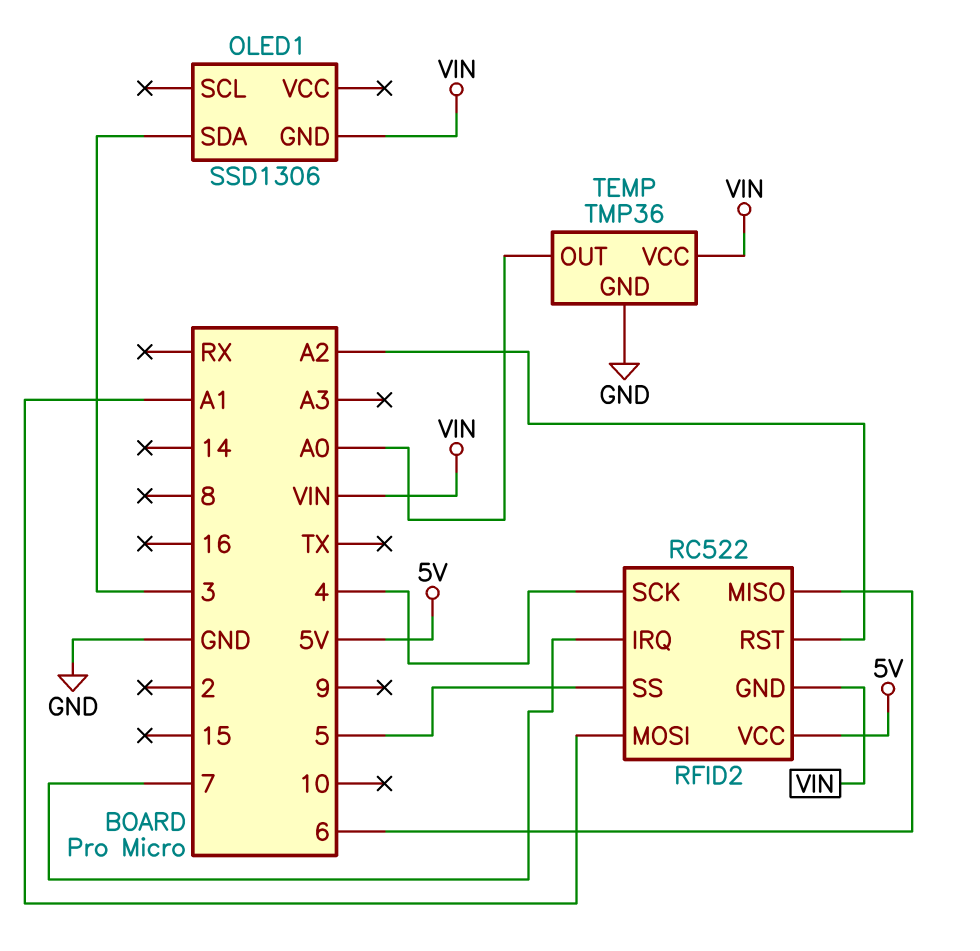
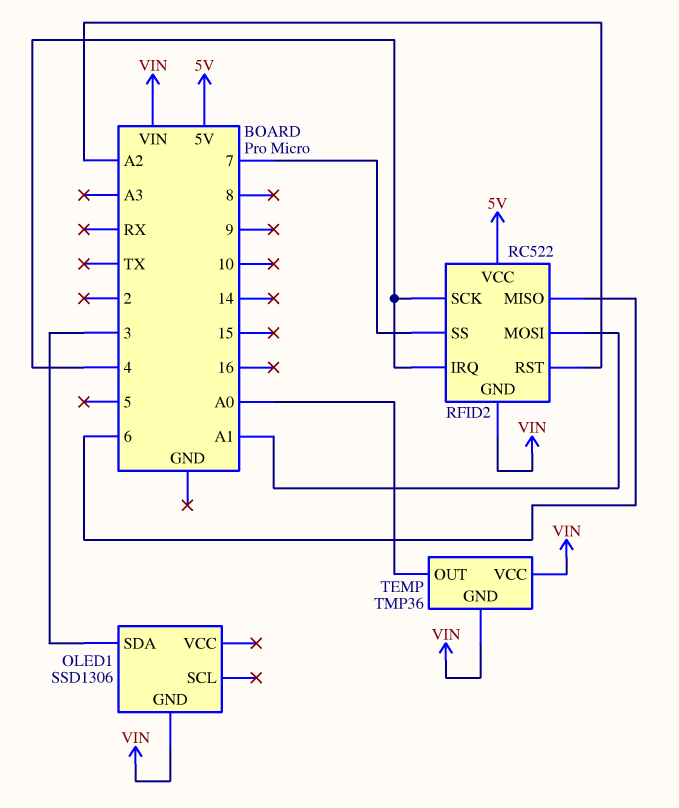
RFID2 pin IRQ: 7 -> 4
RFID2 pin SS: 5 -> 7
TEMP pin GND: GND -> VIN

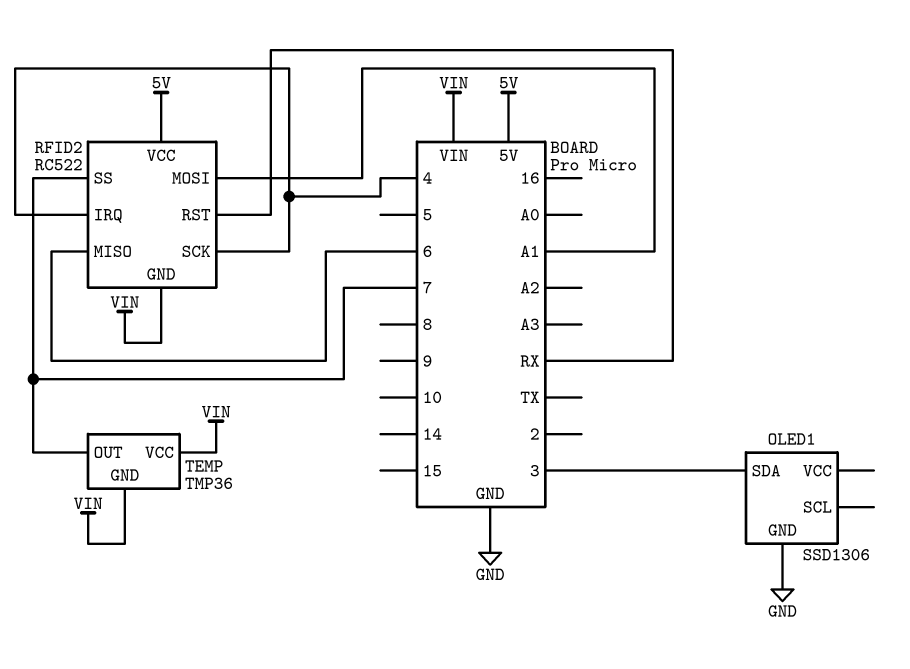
OLED1 pin GND: VIN -> GND
RFID2 pin RST: A2 -> RX
TEMP pin OUT: A0 -> 7

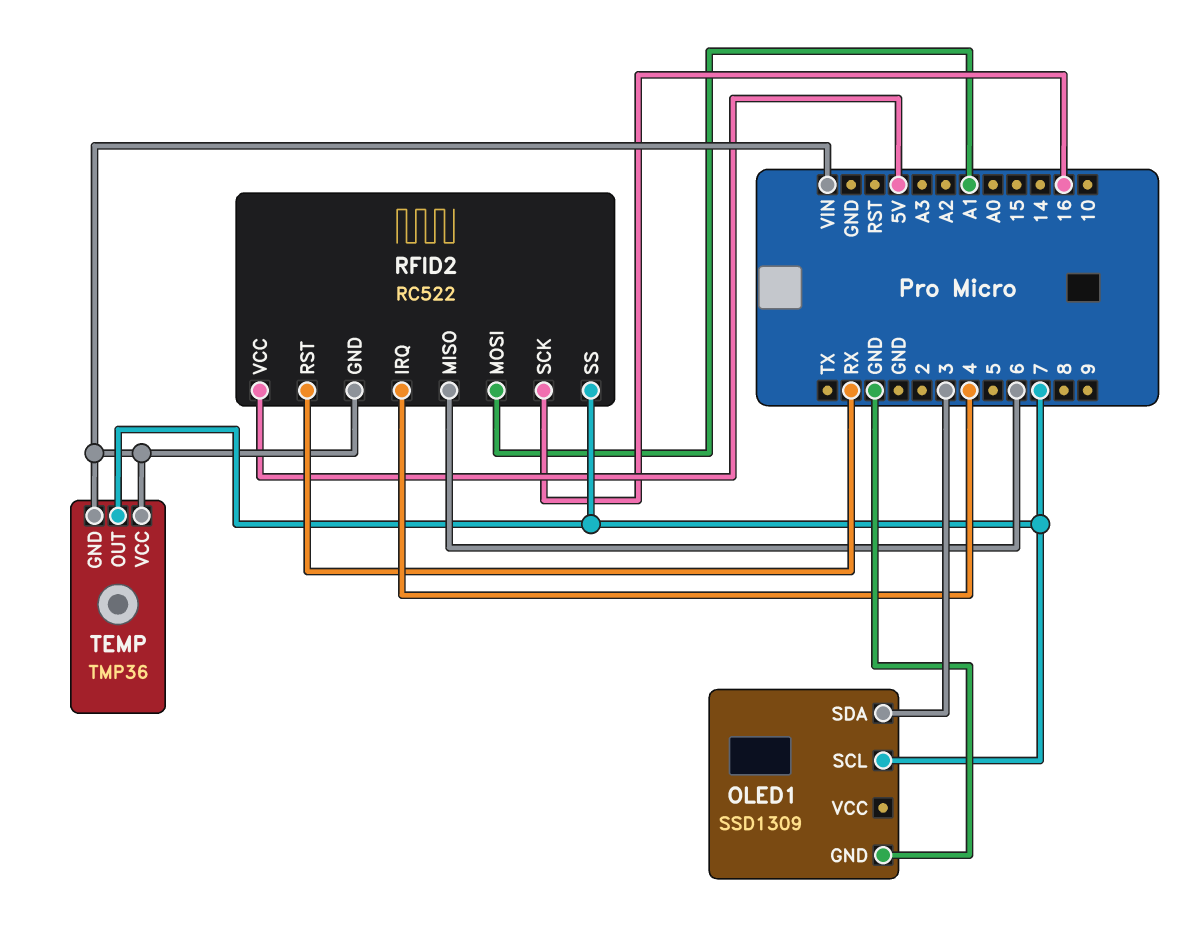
OLED1: SSD1306 -> SSD1309
OLED1 pin SCL: none -> 7
RFID2 pin SCK: 4 -> 16

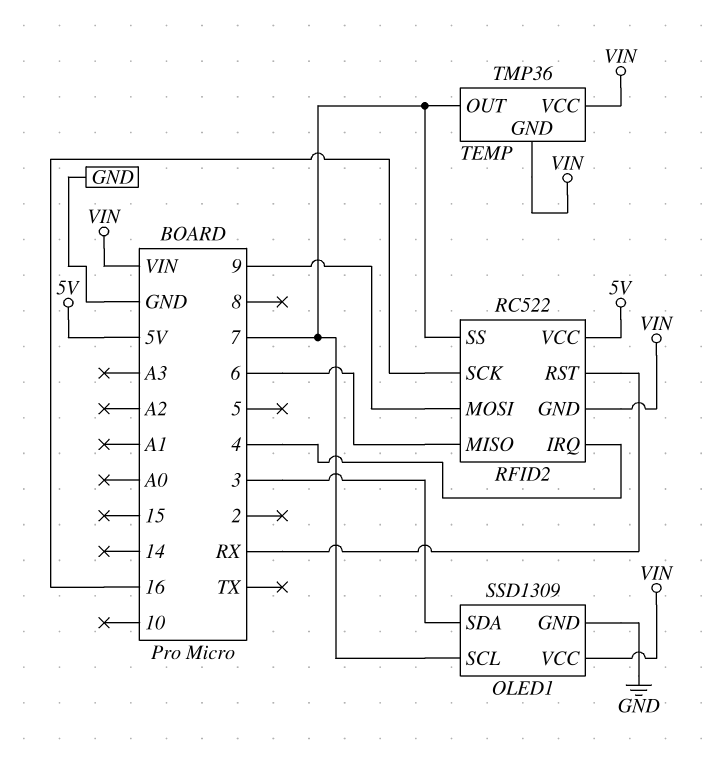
OLED1 pin VCC: none -> VIN
RFID2 pin MOSI: A1 -> 9

